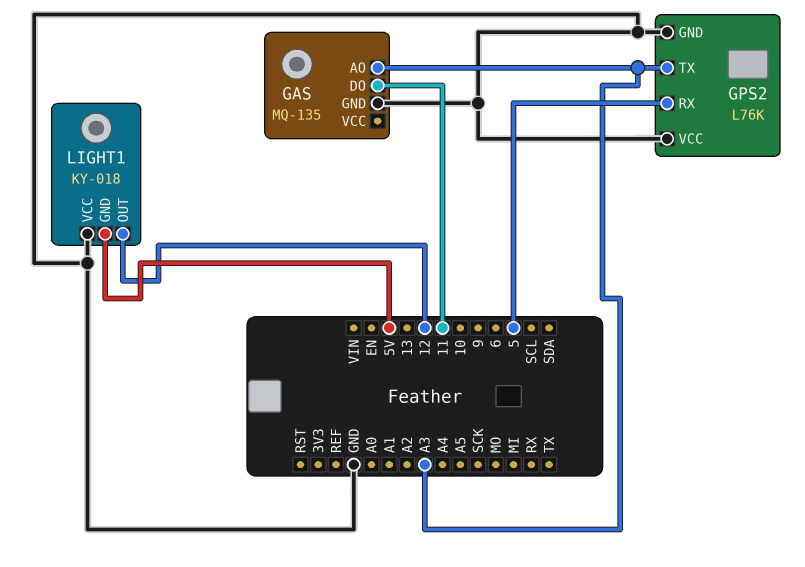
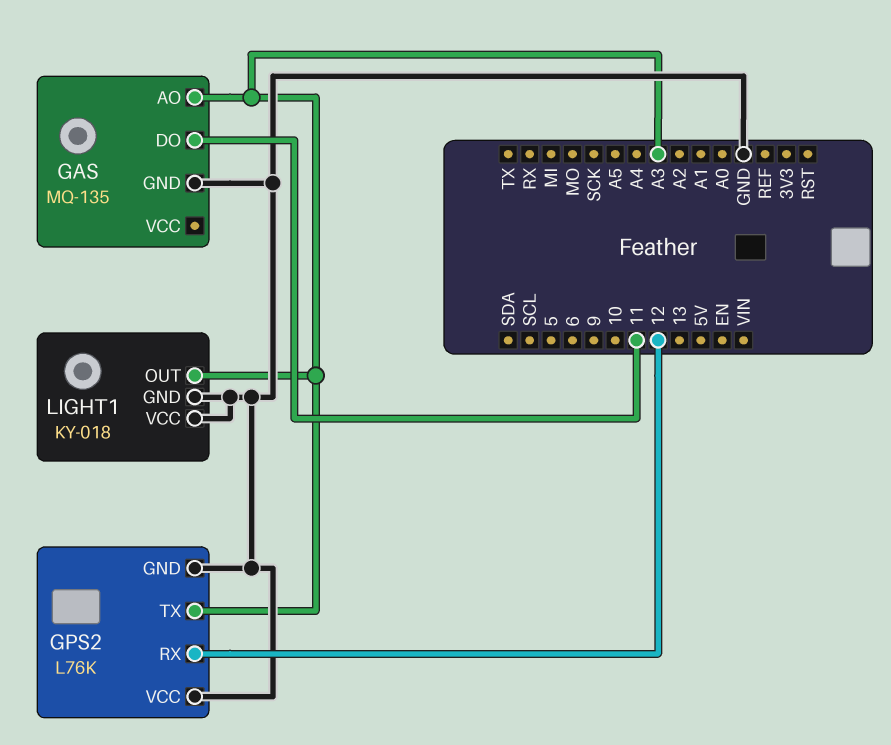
GPS2 pin RX: 5 -> 12
LIGHT1 pin GND: 5V -> GND
LIGHT1 pin OUT: 12 -> A3

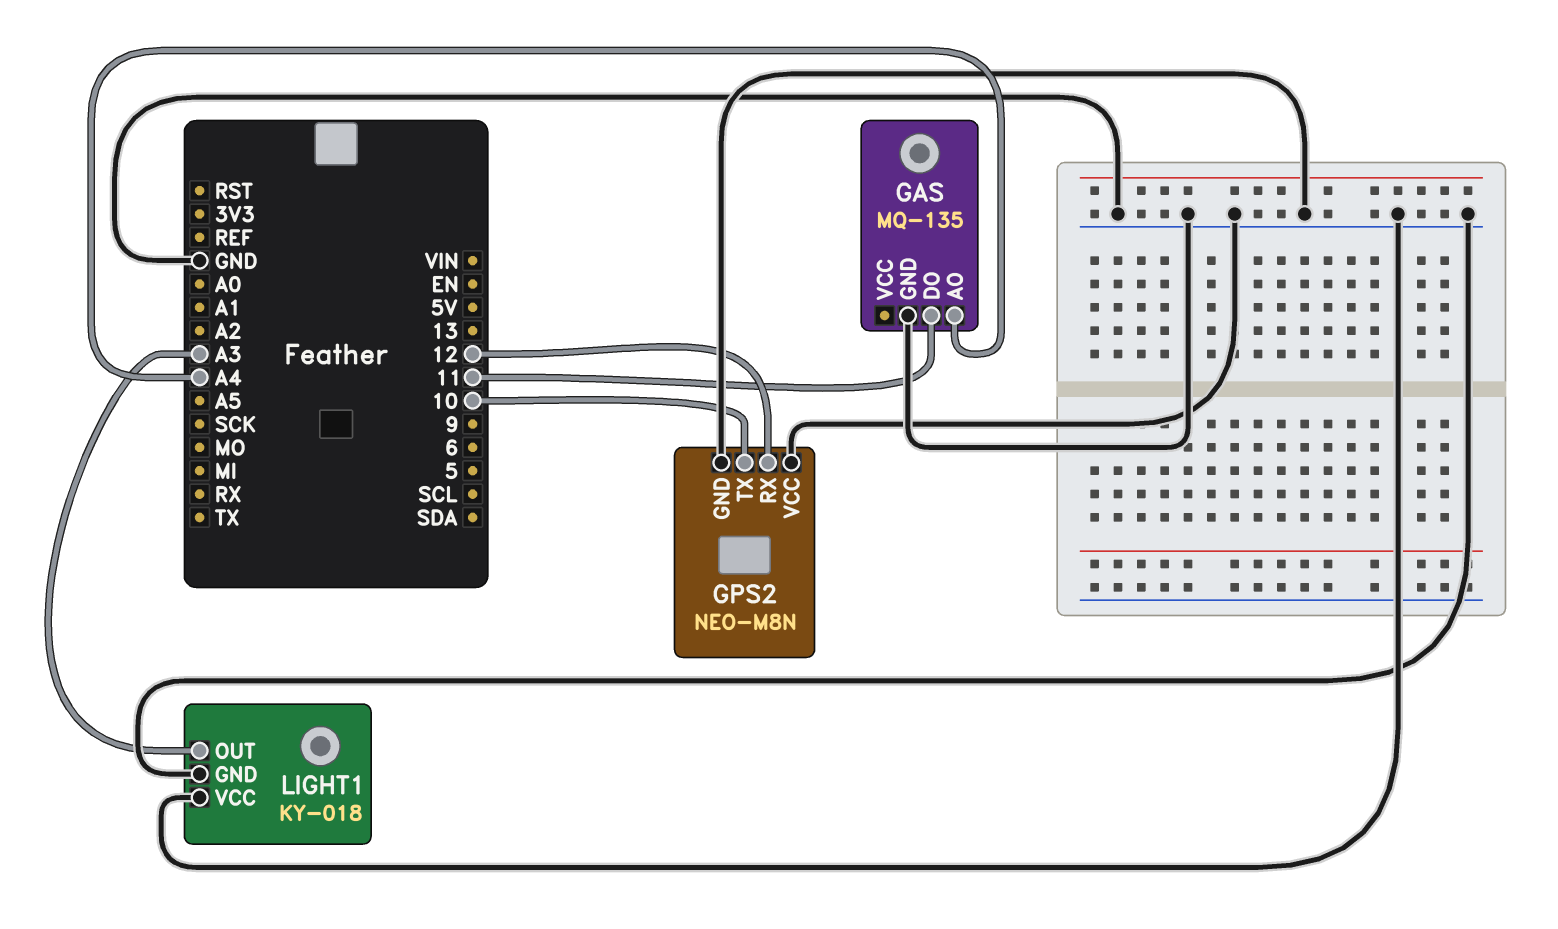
GAS pin AO: A3 -> A4
GPS2: L76K -> NEO-M8N
GPS2 pin TX: A3 -> 10

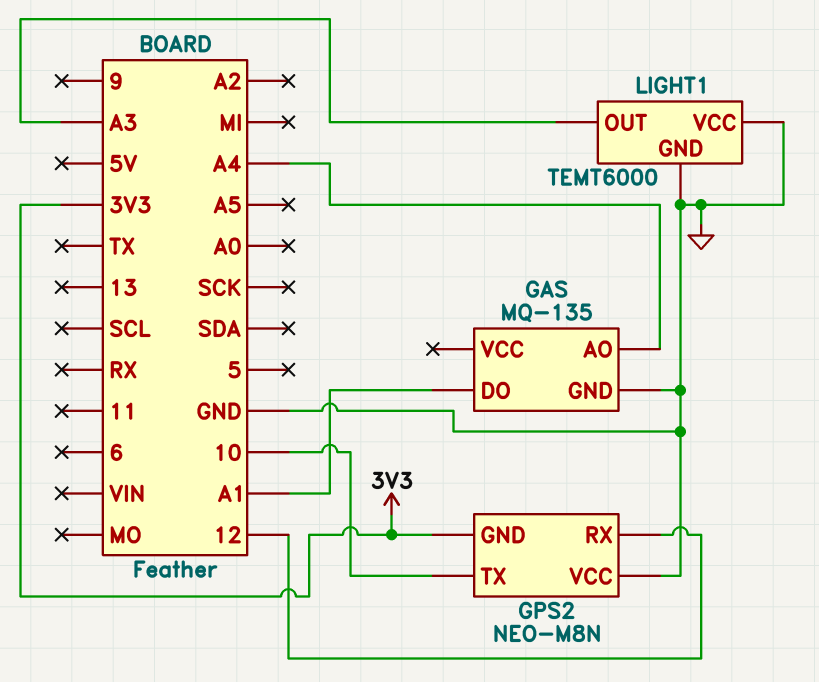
GAS pin DO: 11 -> A1
GPS2 pin GND: GND -> 3V3
LIGHT1: KY-018 -> TEMT6000

